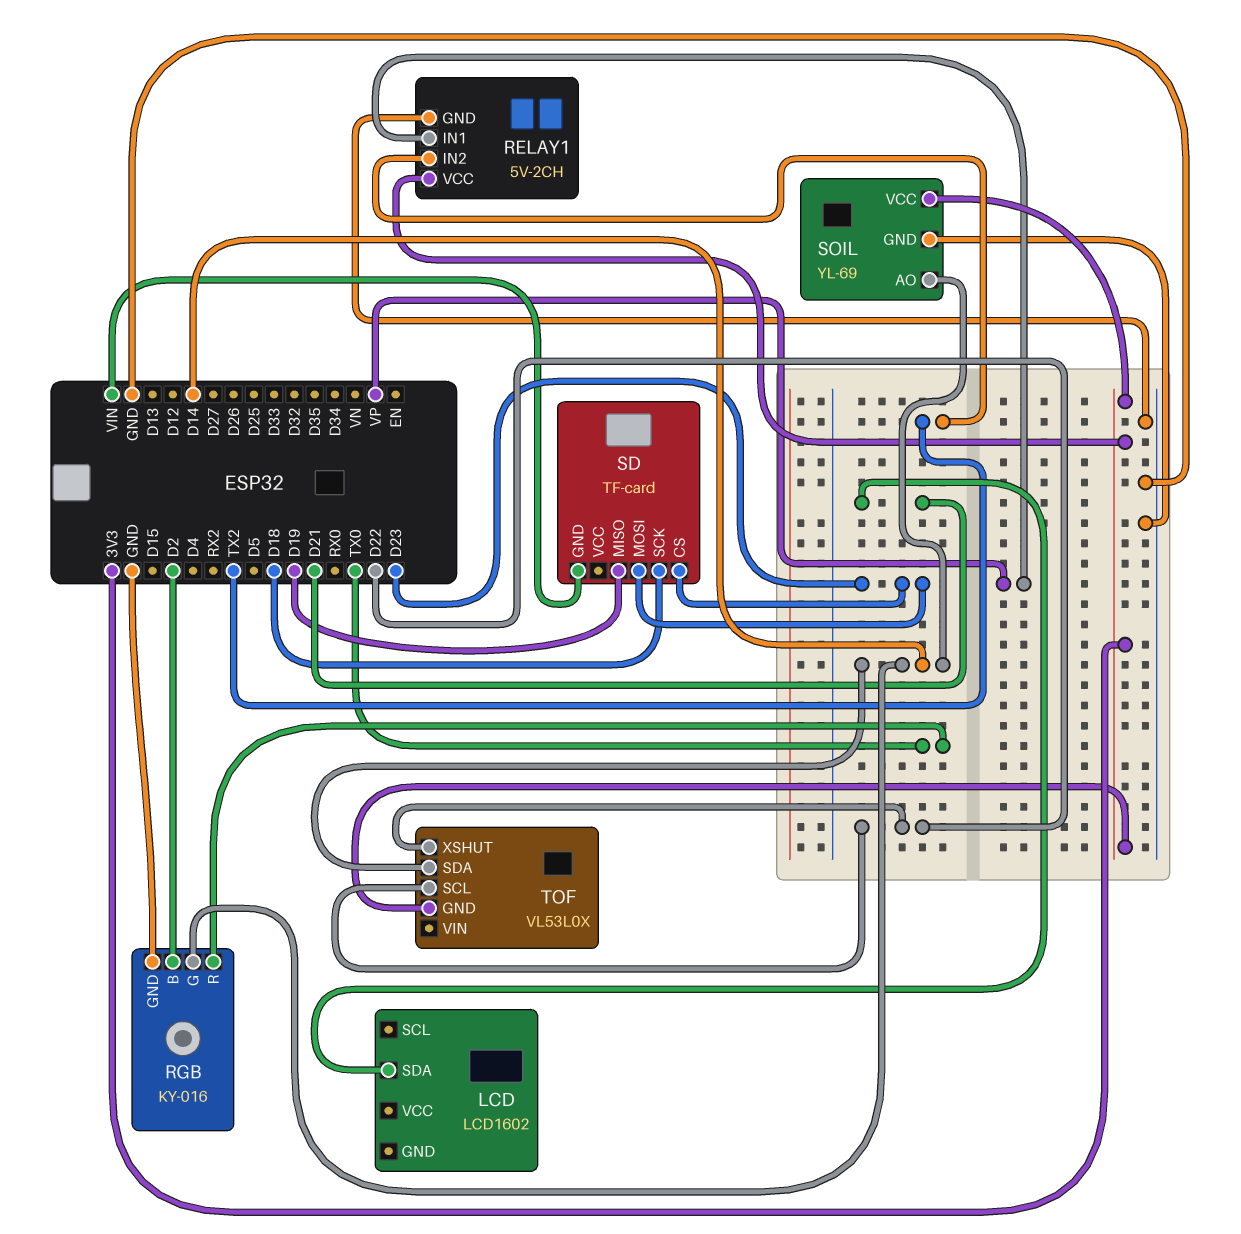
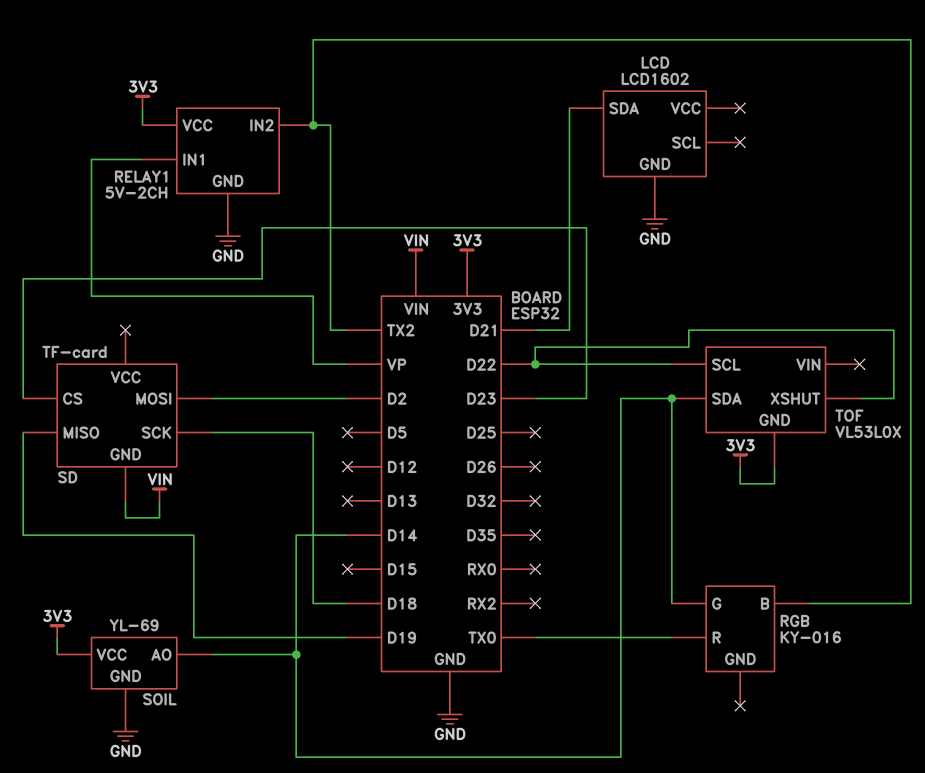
LCD pin GND: none -> GND
RGB pin B: D2 -> TX2
RGB pin GND: GND -> none
SD pin MOSI: D23 -> D2

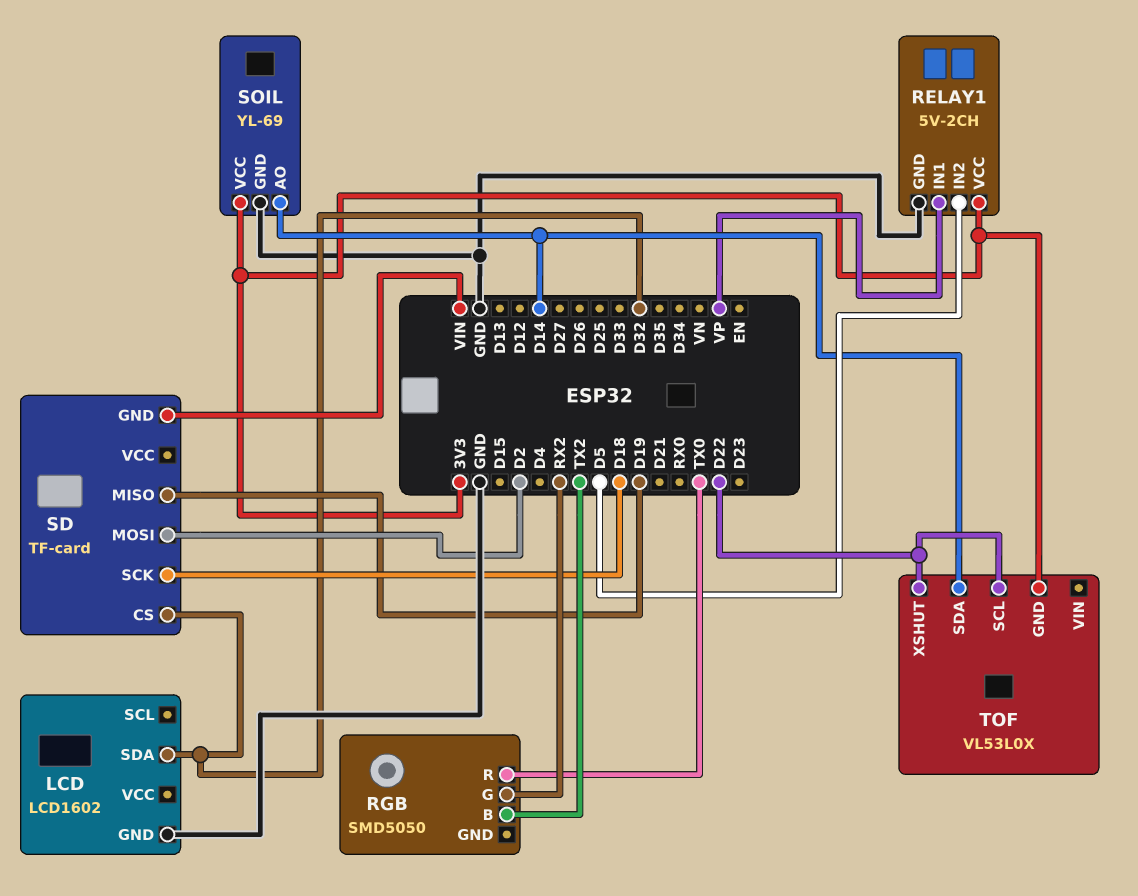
LCD pin SDA: D21 -> D32
RELAY1 pin IN2: TX2 -> D5
RGB: KY-016 -> SMD5050
RGB pin G: D14 -> RX2
SD pin CS: D23 -> D32

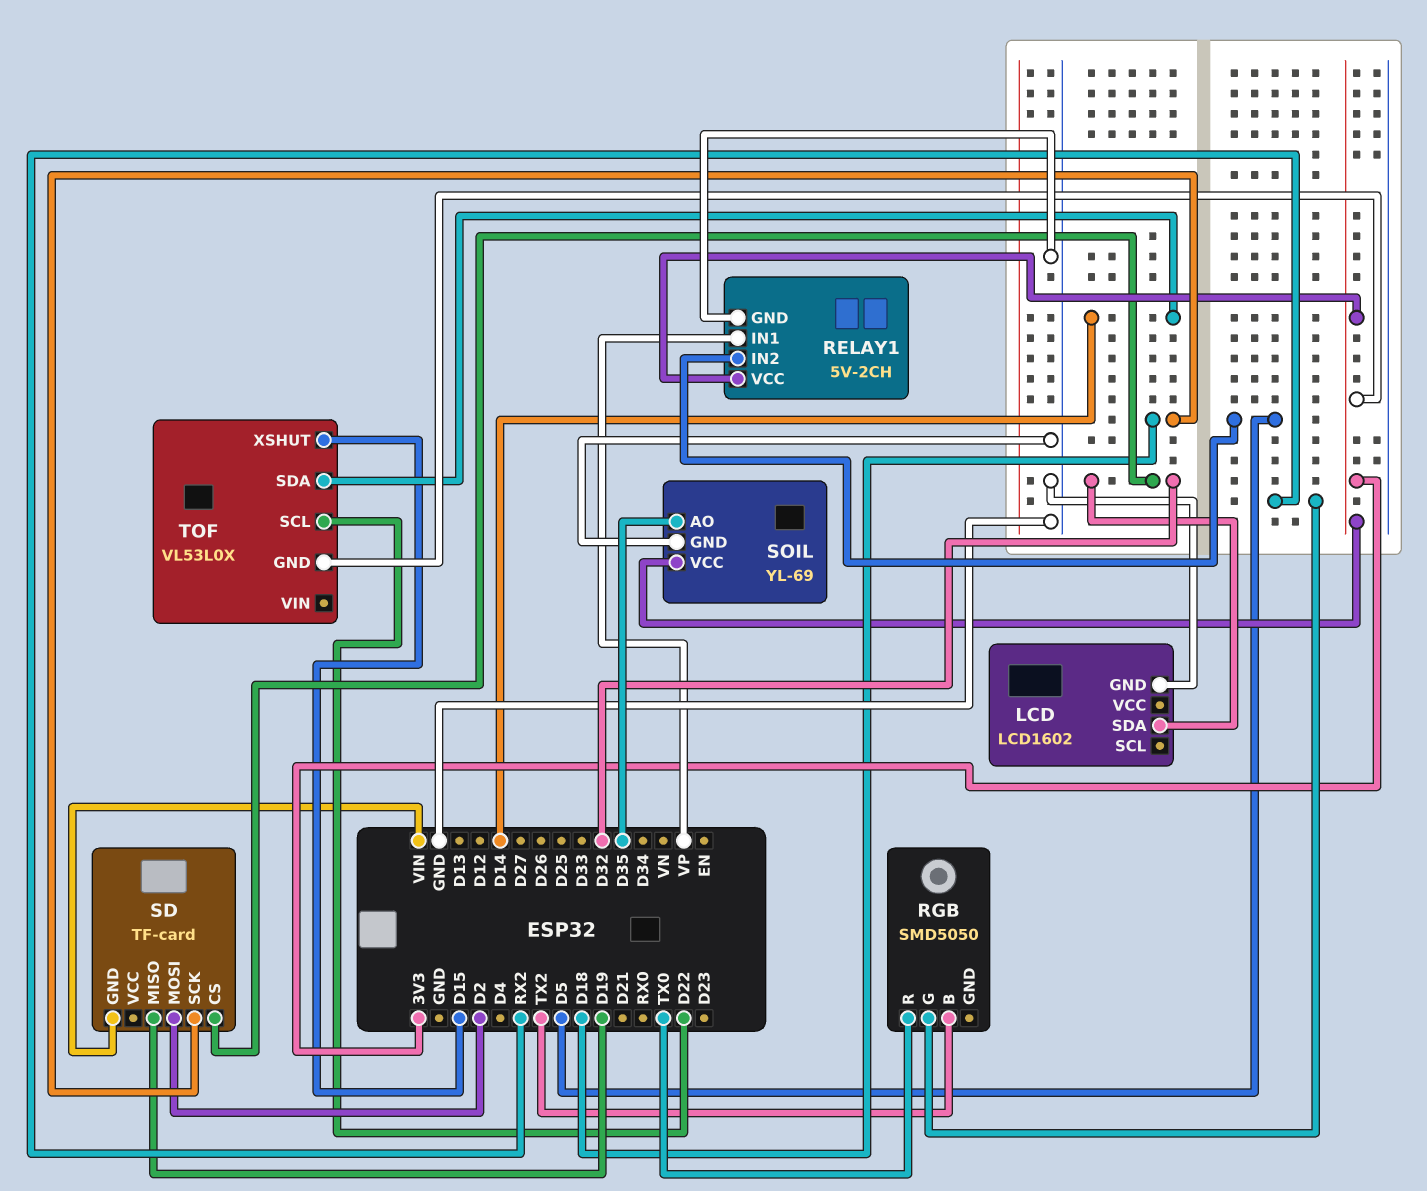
SOIL pin AO: D14 -> D35
TOF pin XSHUT: D22 -> D15

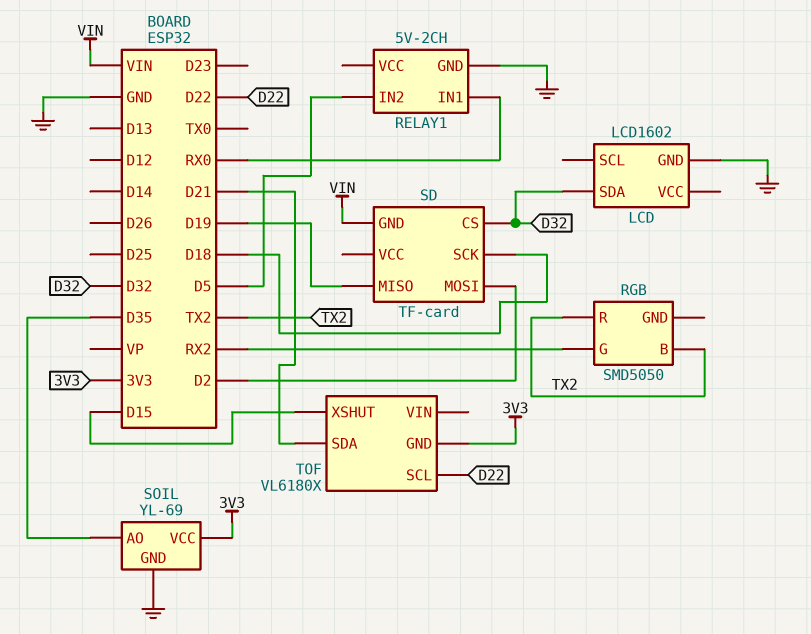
RELAY1 pin IN1: VP -> RX0
RELAY1 pin VCC: 3V3 -> none
RGB pin R: TX0 -> TX2
TOF: VL53L0X -> VL6180X
TOF pin SDA: D14 -> D21

